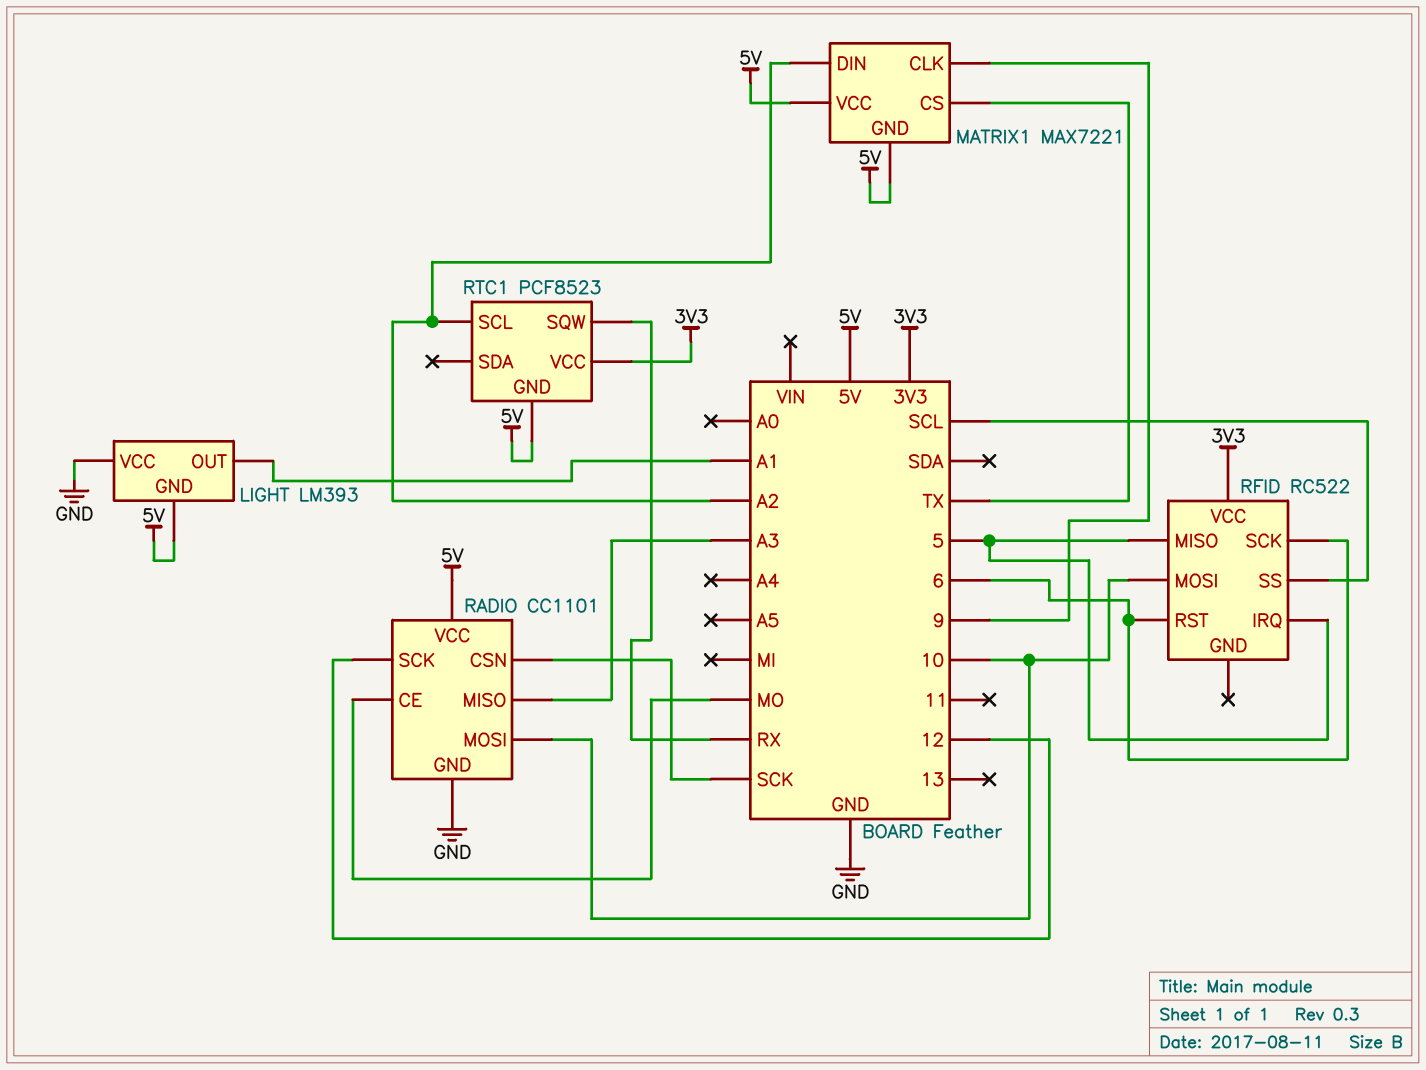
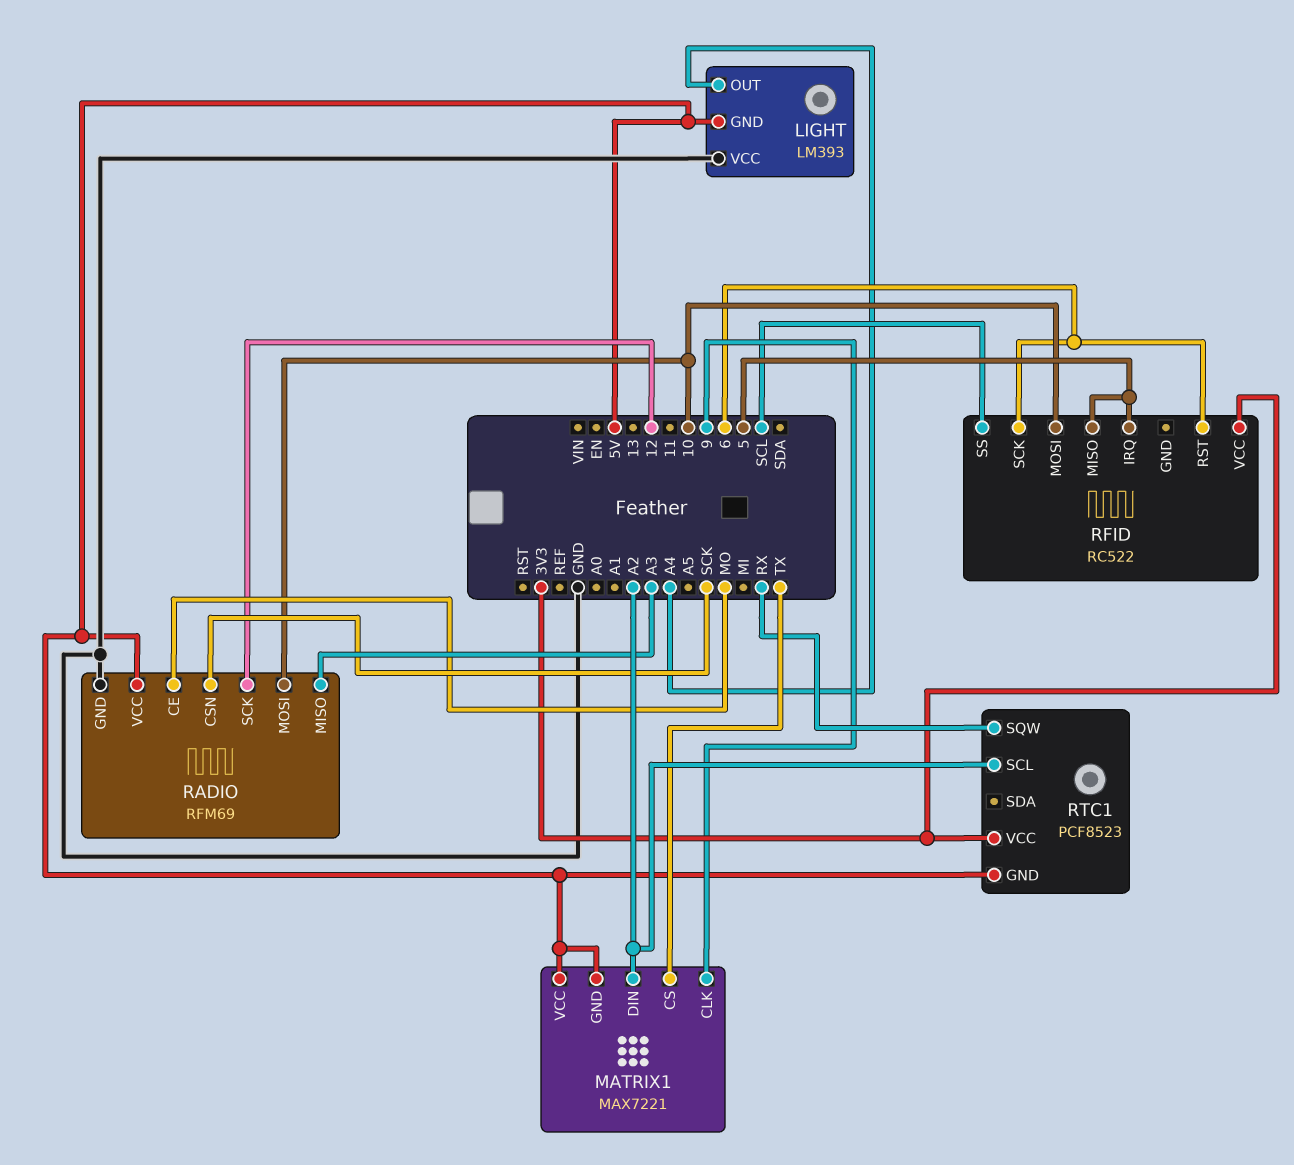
LIGHT pin OUT: A1 -> A4
RADIO: CC1101 -> RFM69

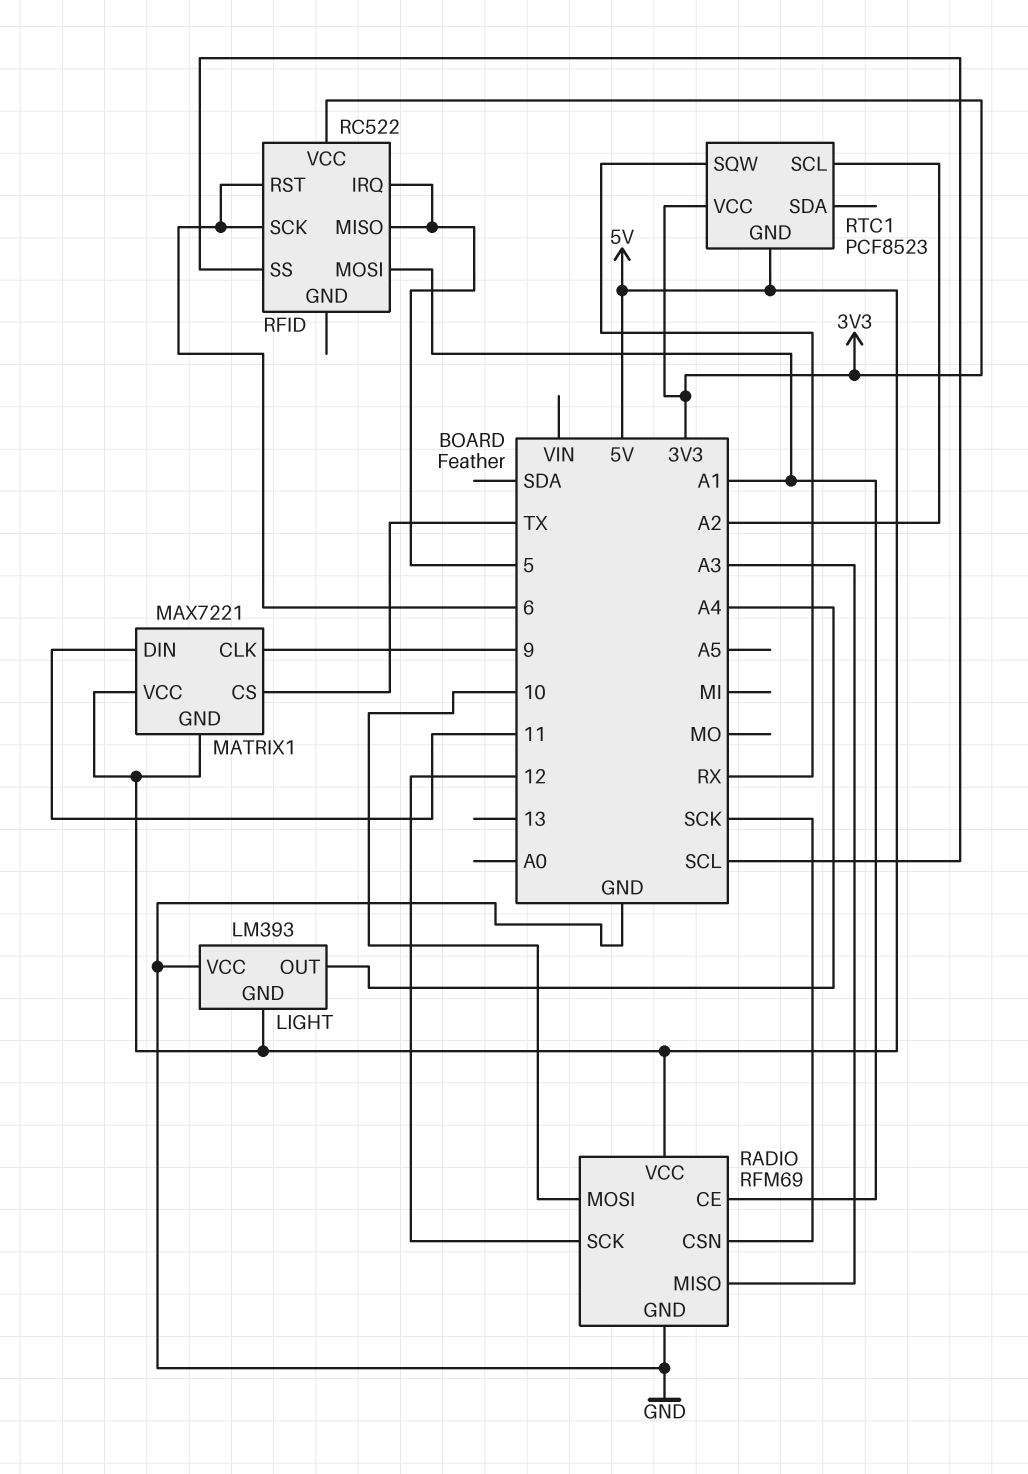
MATRIX1 pin DIN: A2 -> 11
RADIO pin CE: MO -> A1
RFID pin MOSI: 10 -> A1

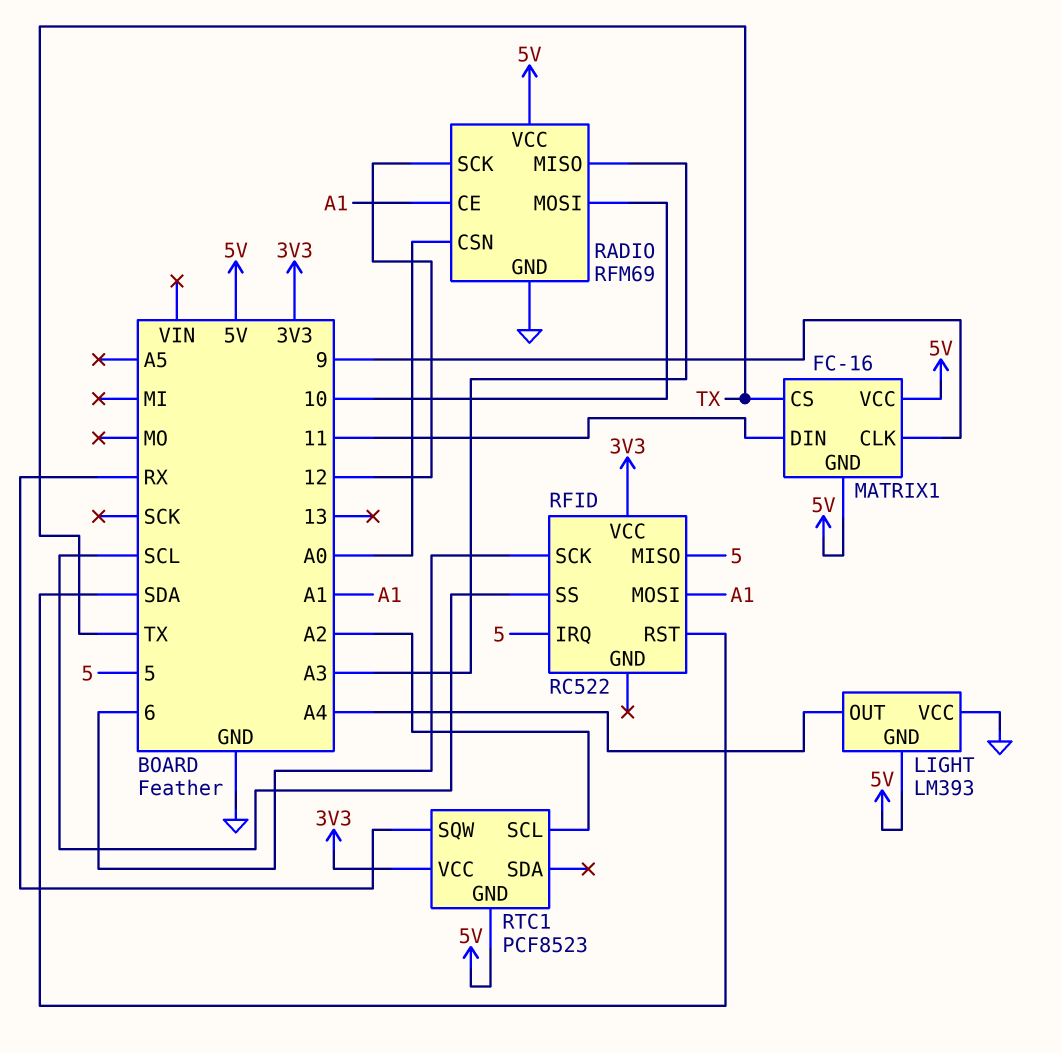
MATRIX1: MAX7221 -> FC-16
RADIO pin CSN: SCK -> A0
RFID pin RST: 6 -> SDA

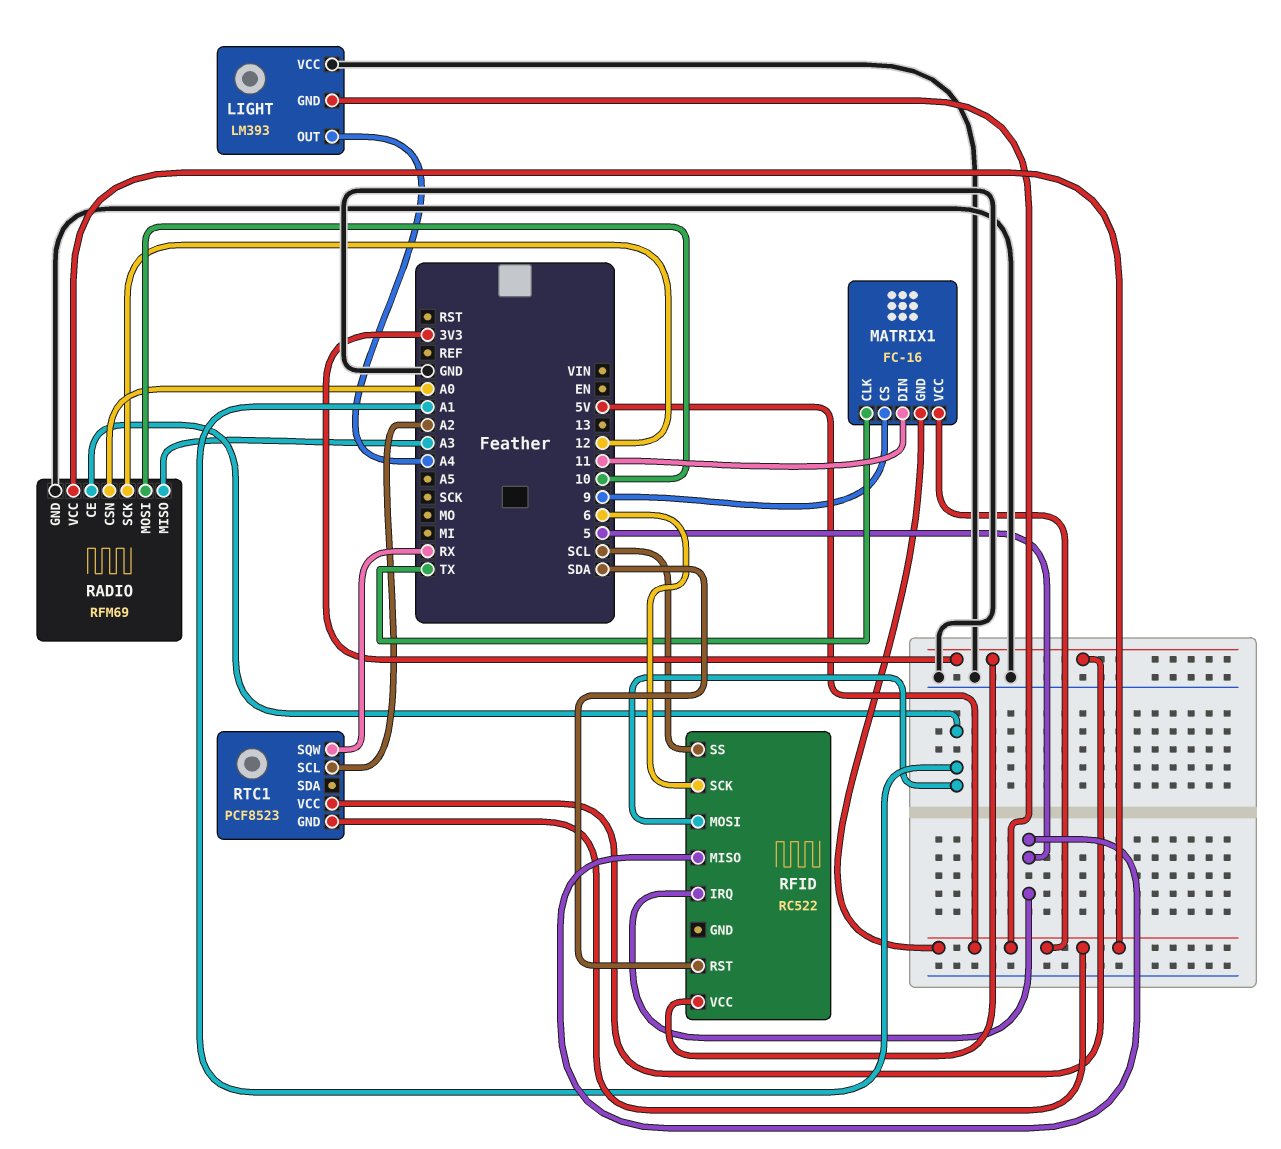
MATRIX1 pin CLK: 9 -> TX
MATRIX1 pin CS: TX -> 9

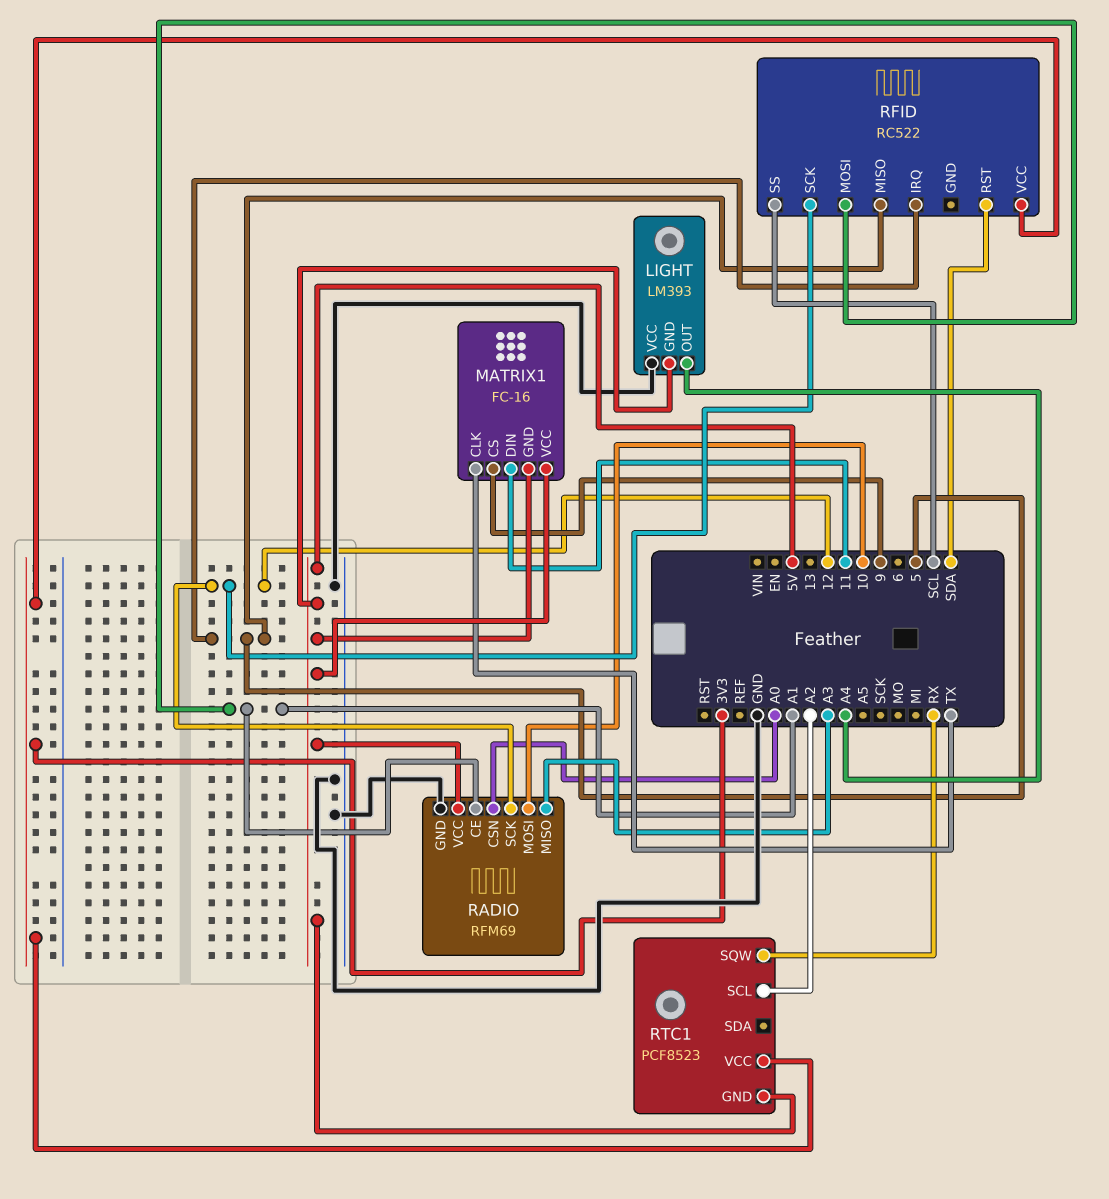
RFID pin SCK: 6 -> 12

